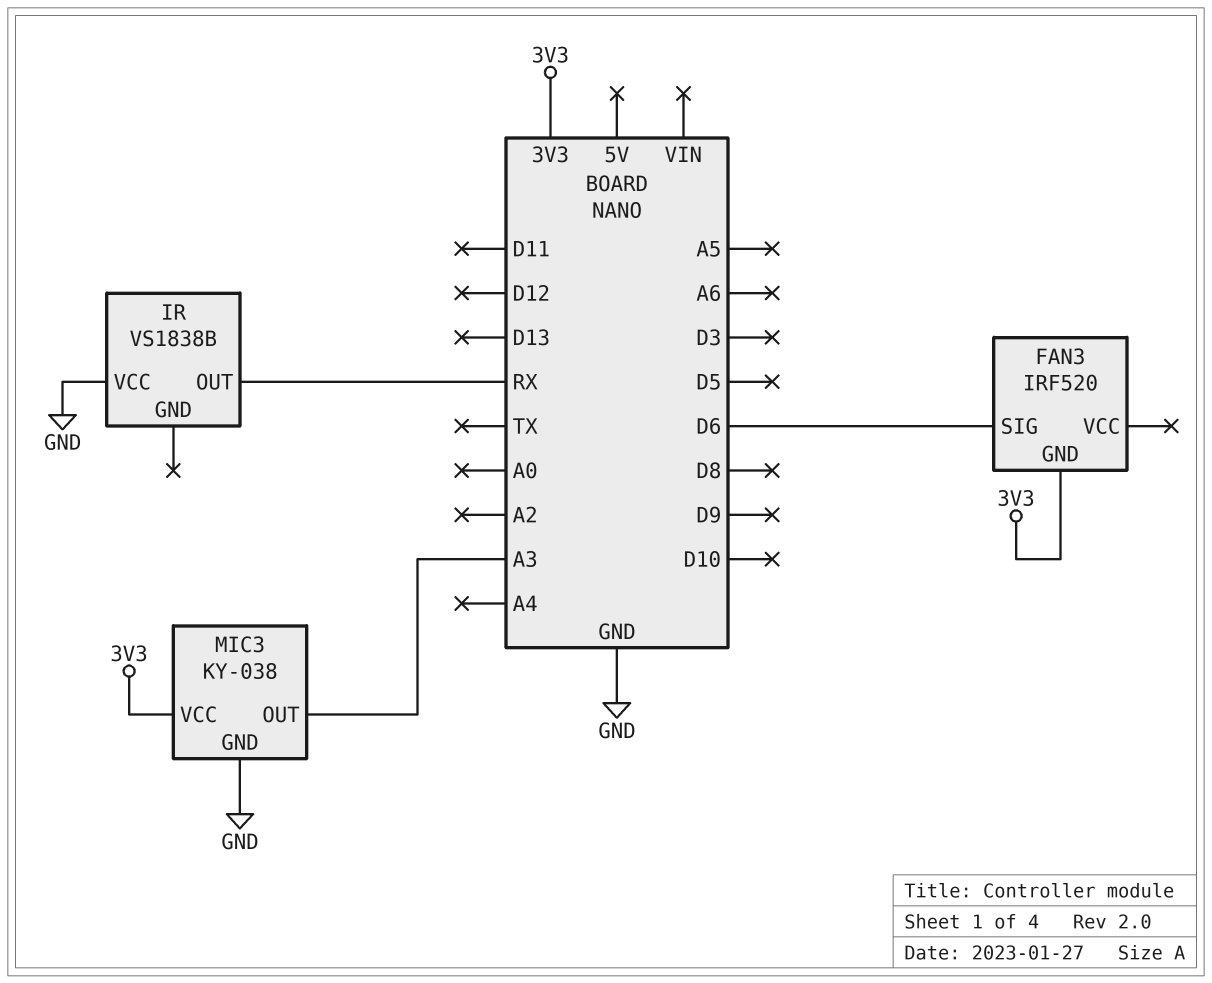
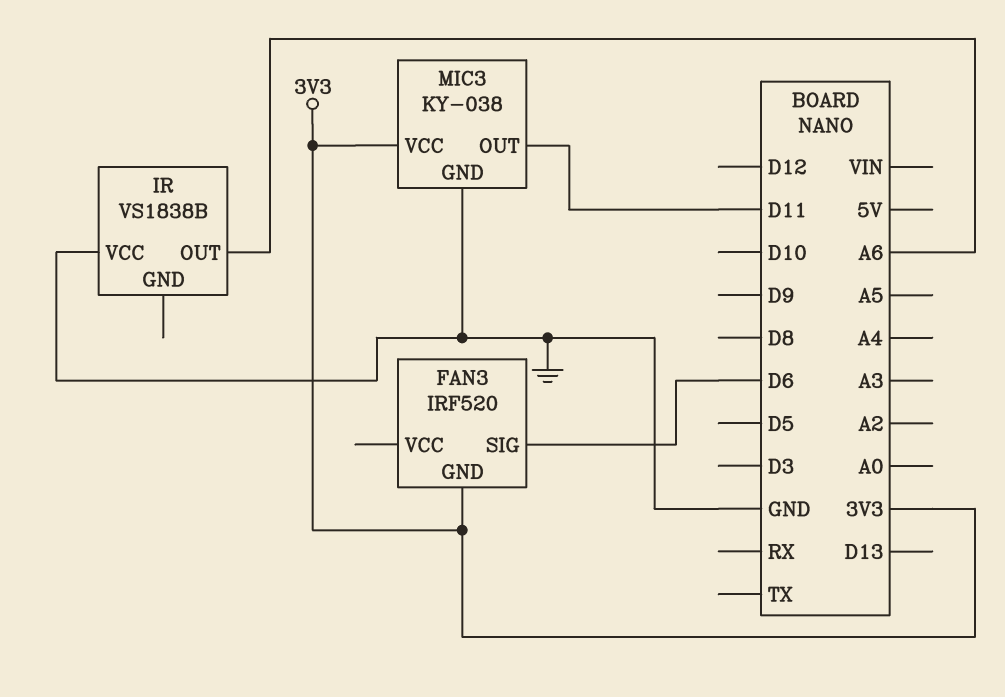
IR pin OUT: RX -> A6
MIC3 pin OUT: A3 -> D11

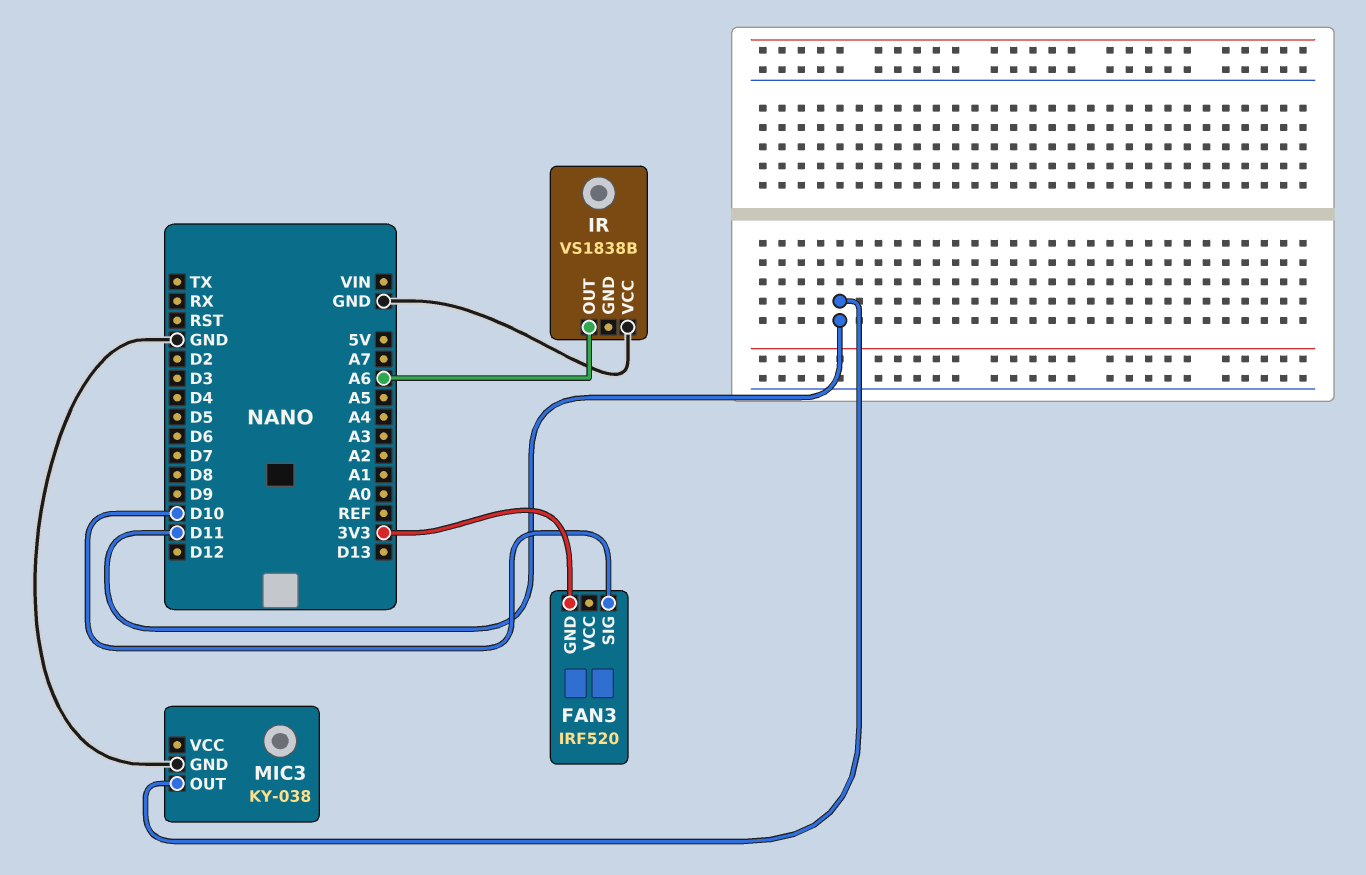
FAN3 pin SIG: D6 -> D10
MIC3 pin VCC: 3V3 -> none

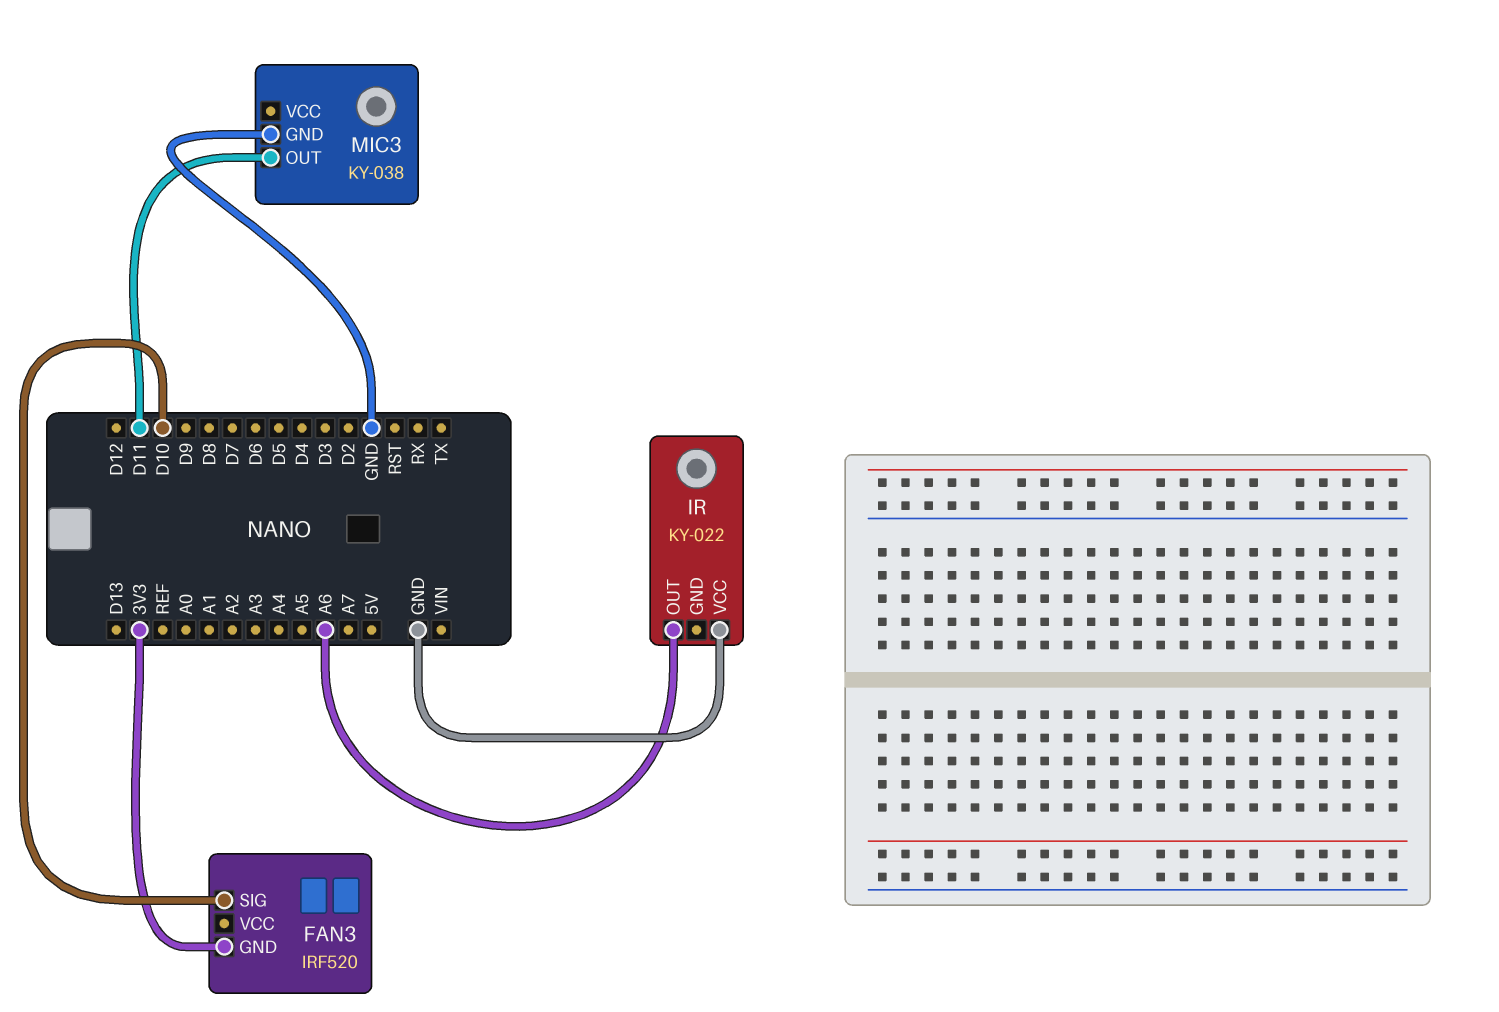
IR: VS1838B -> KY-022

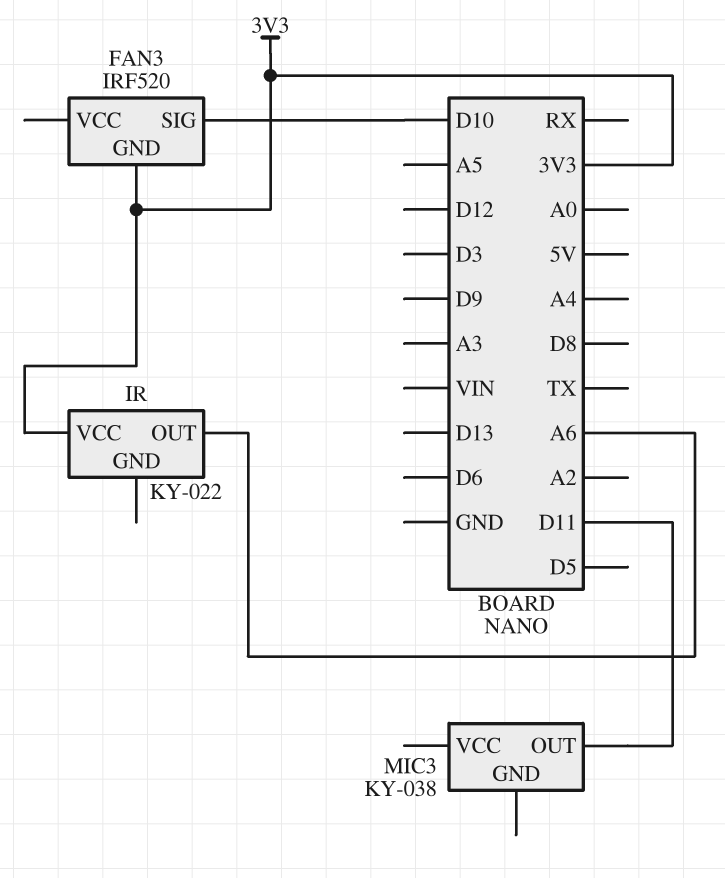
IR pin VCC: GND -> 3V3
MIC3 pin GND: GND -> none

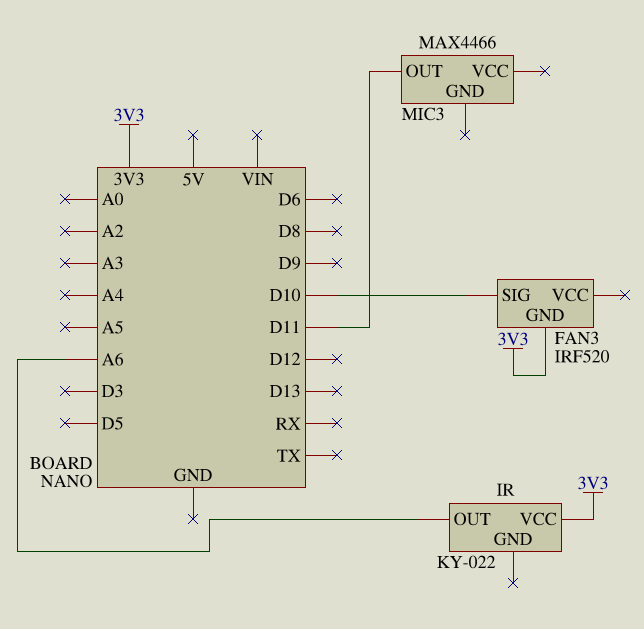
MIC3: KY-038 -> MAX4466

